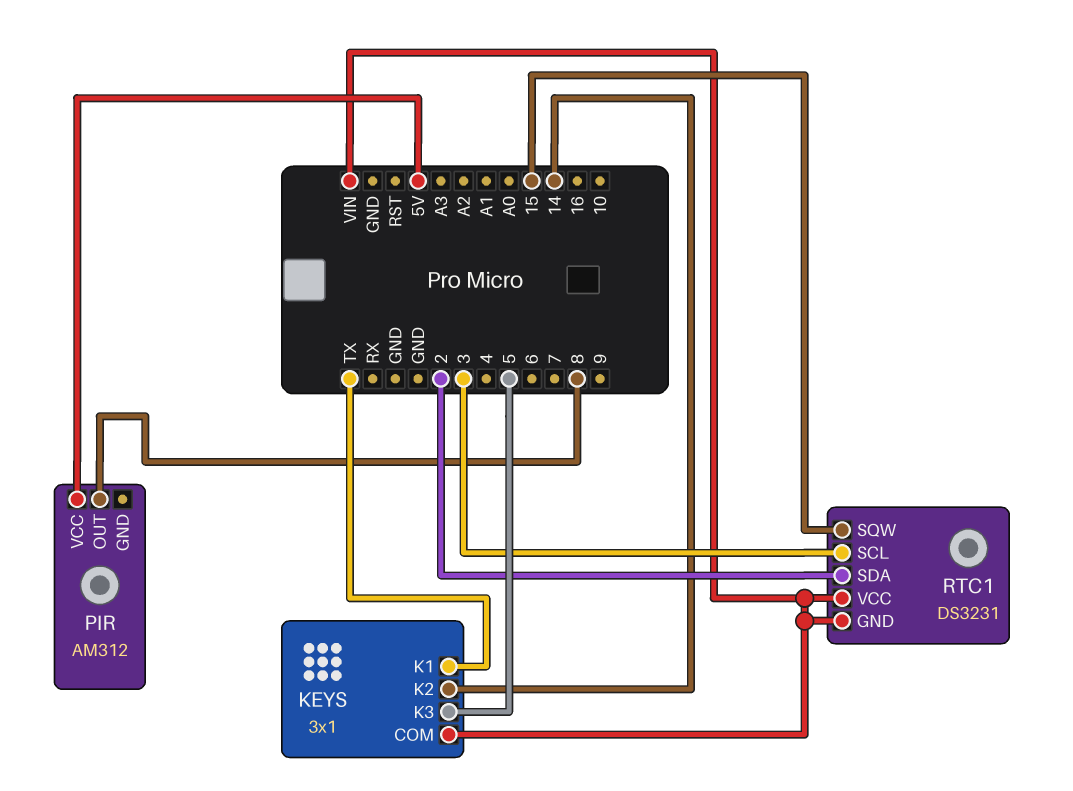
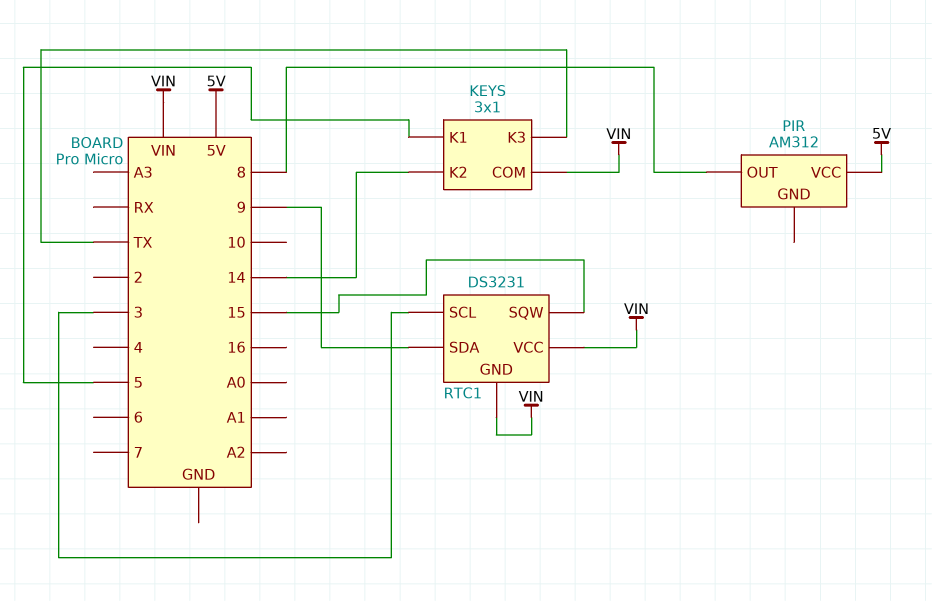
KEYS pin K1: TX -> 5
KEYS pin K3: 5 -> TX
RTC1 pin SDA: 2 -> 9

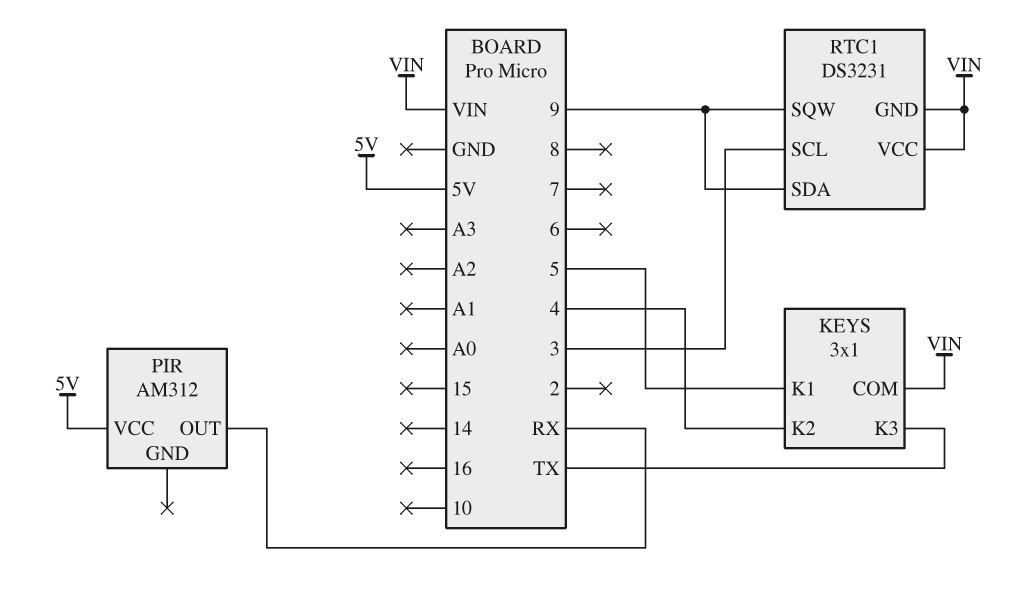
KEYS pin K2: 14 -> 4
PIR pin OUT: 8 -> RX
RTC1 pin SQW: 15 -> 9

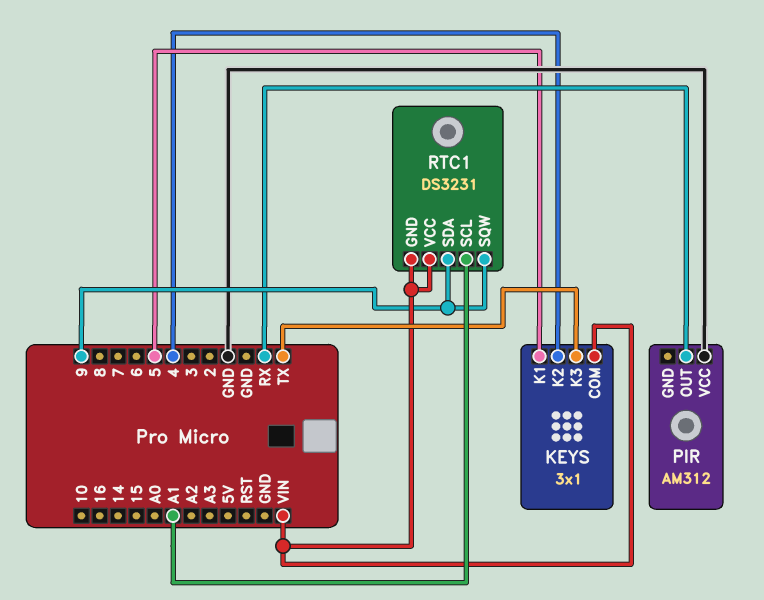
PIR pin VCC: 5V -> GND
RTC1 pin SCL: 3 -> A1

